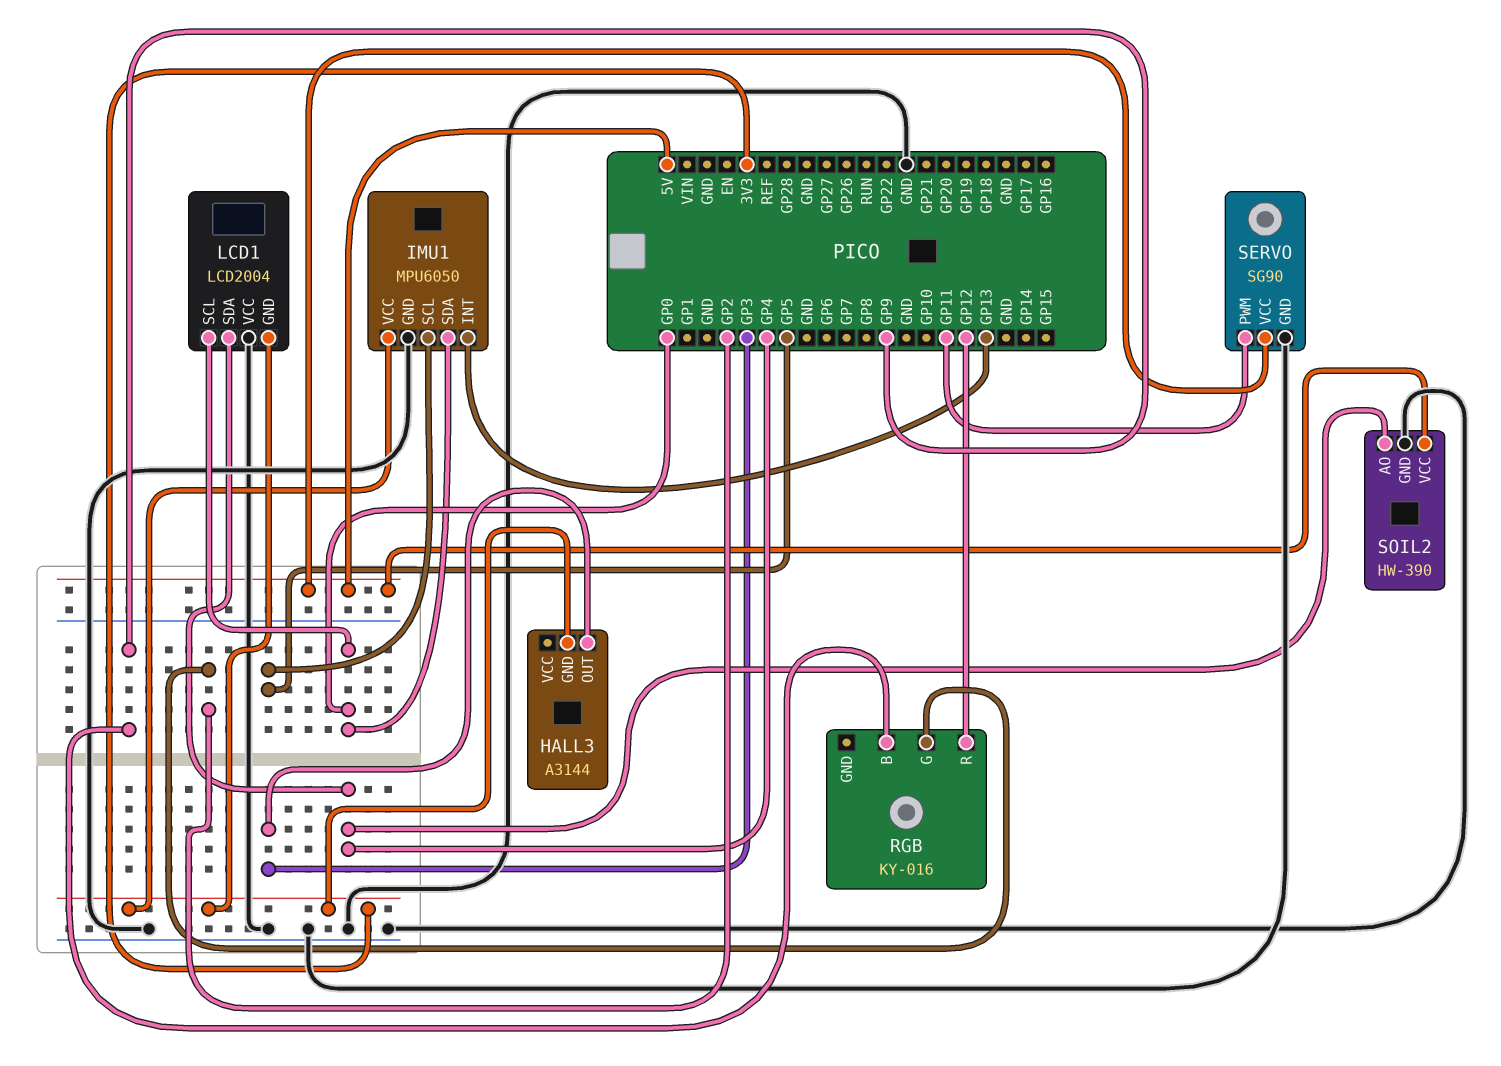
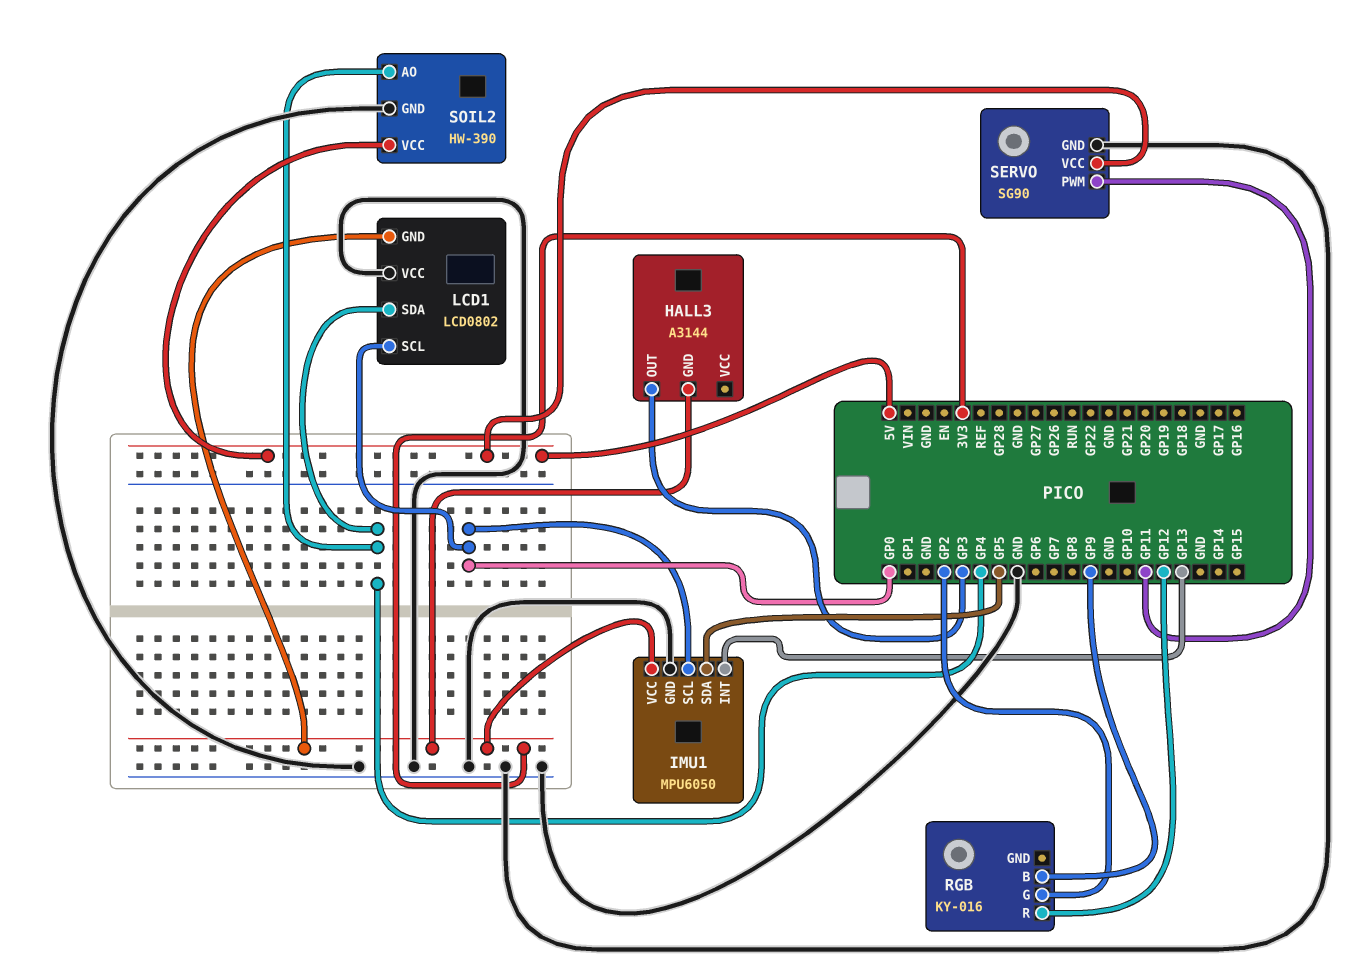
IMU1 pin SCL: GP5 -> GP0
IMU1 pin SDA: GP0 -> GP5
LCD1: LCD2004 -> LCD0802

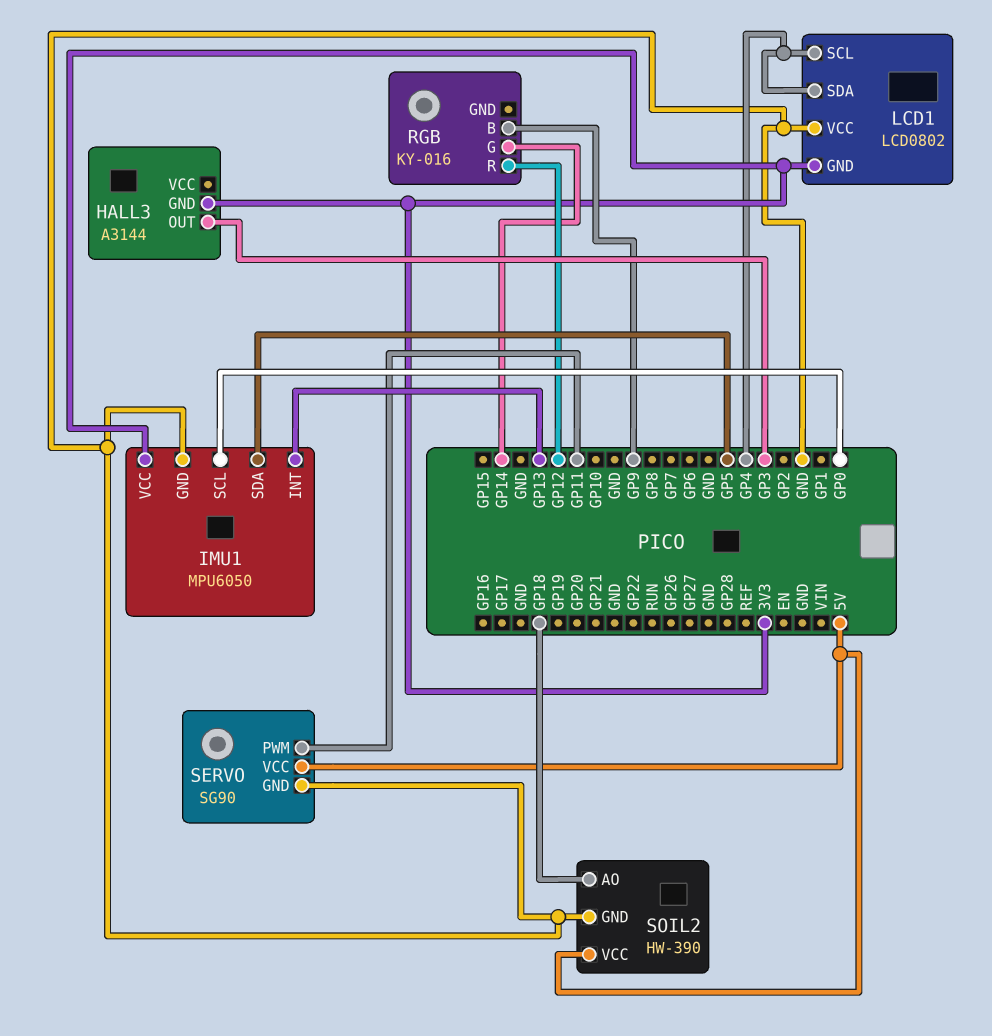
LCD1 pin SCL: GP0 -> GP4
RGB pin G: GP2 -> GP14
SOIL2 pin AO: GP4 -> GP18

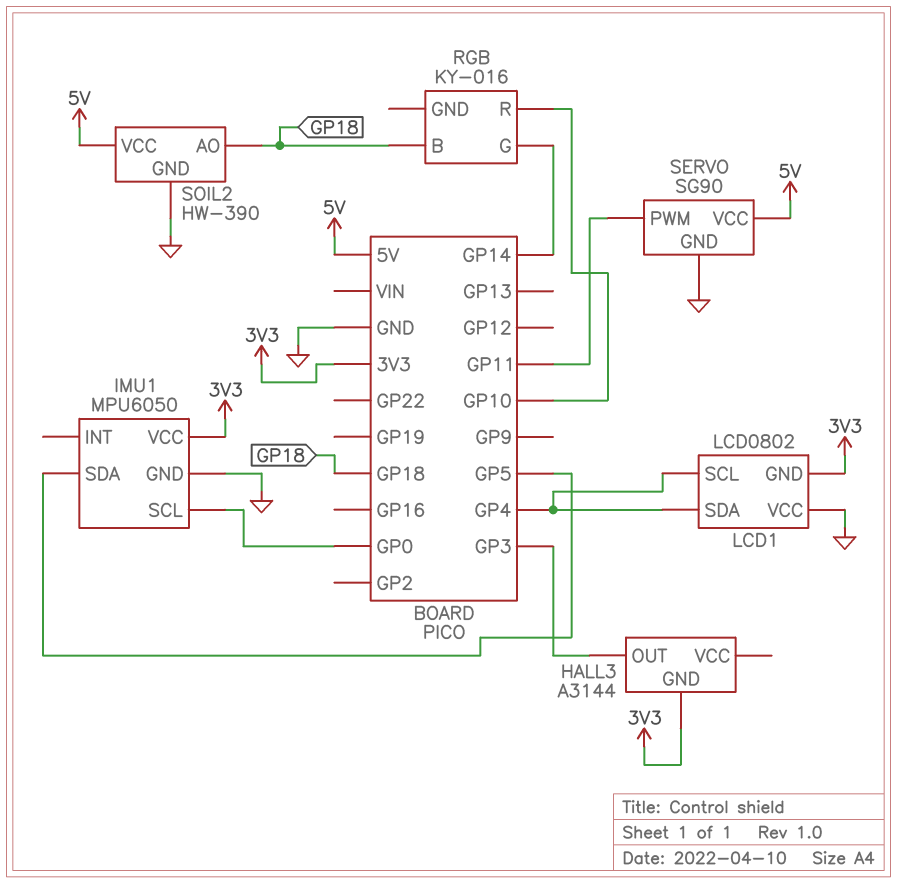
IMU1 pin INT: GP13 -> none
RGB pin B: GP9 -> GP18
RGB pin R: GP12 -> GP10

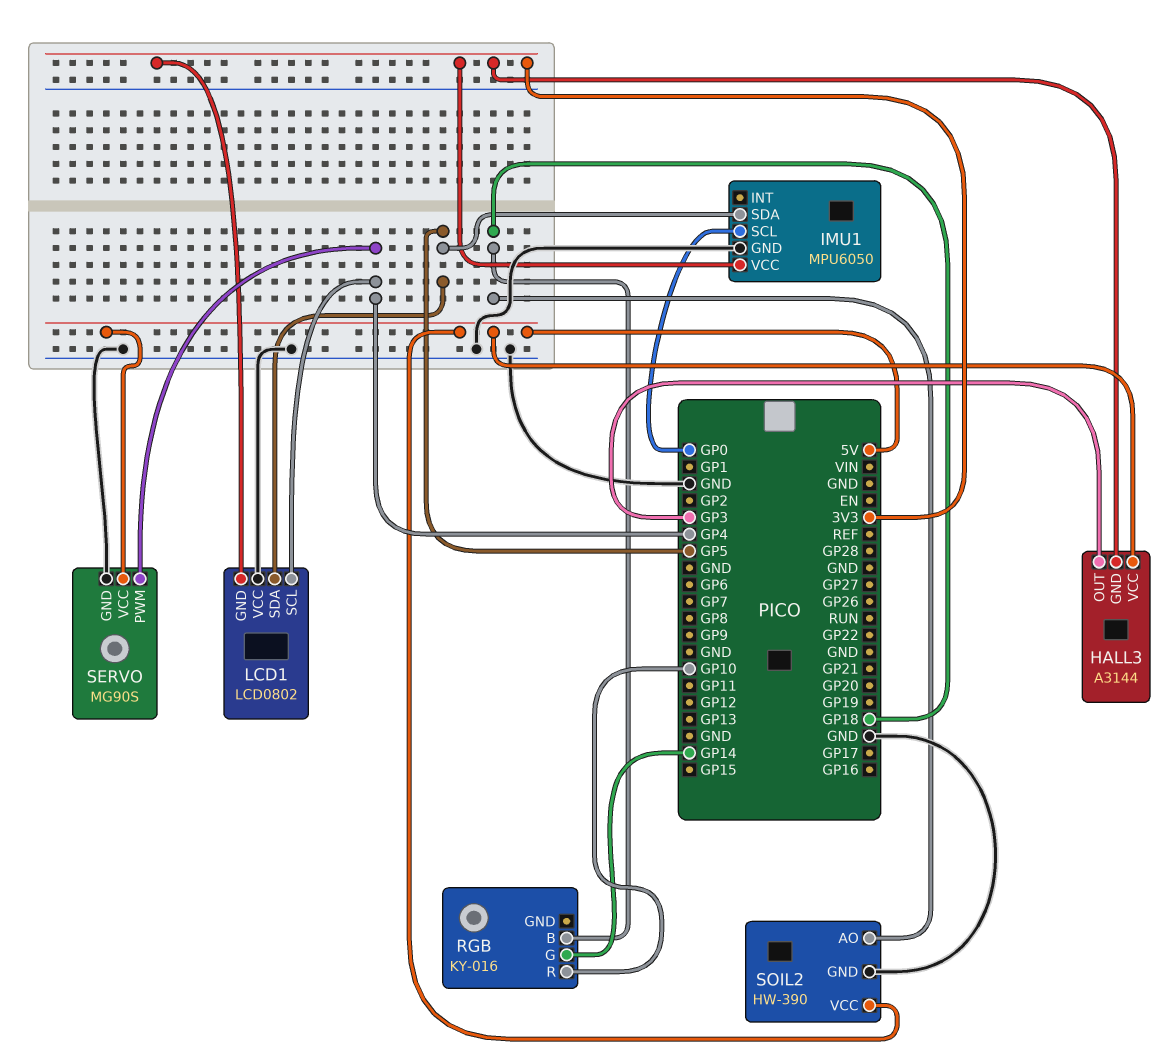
HALL3 pin VCC: none -> 5V
LCD1 pin SDA: GP4 -> GP5
SERVO: SG90 -> MG90S
SERVO pin PWM: GP11 -> GP4

